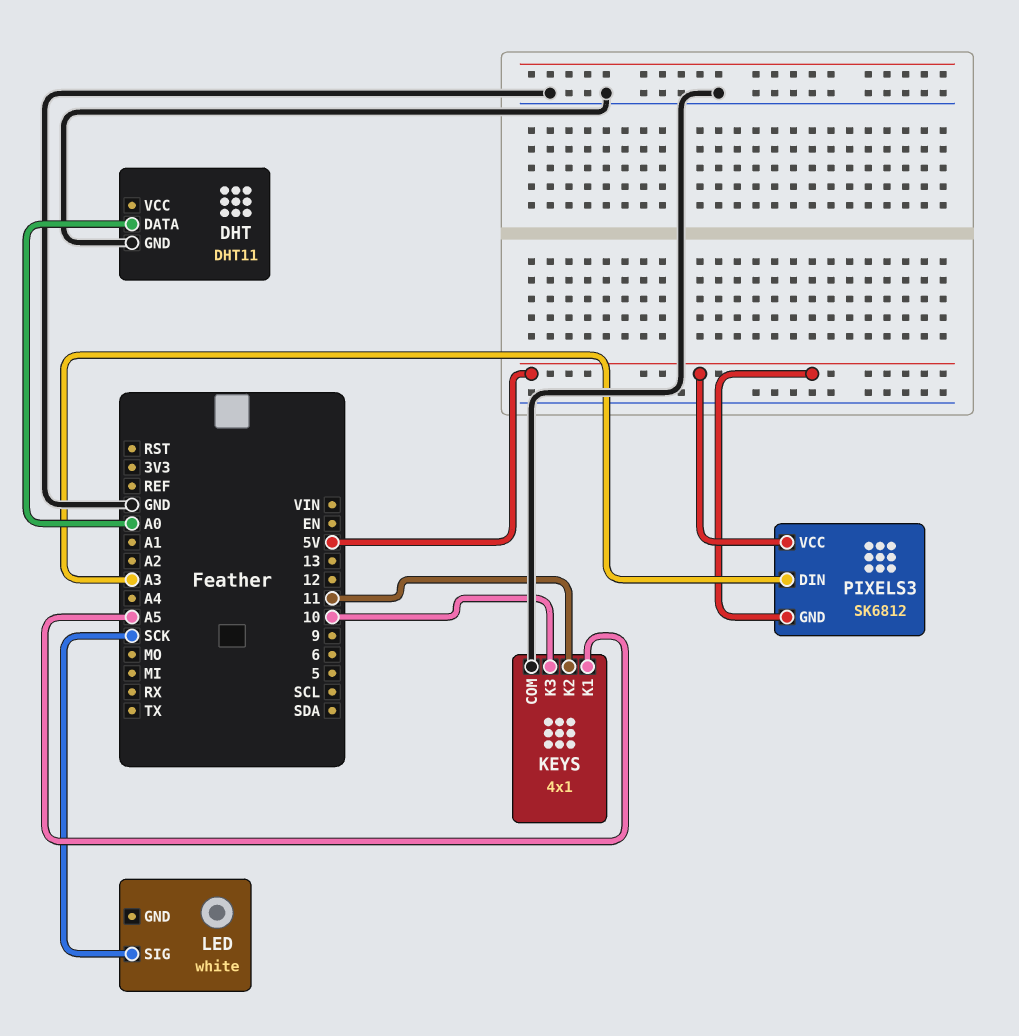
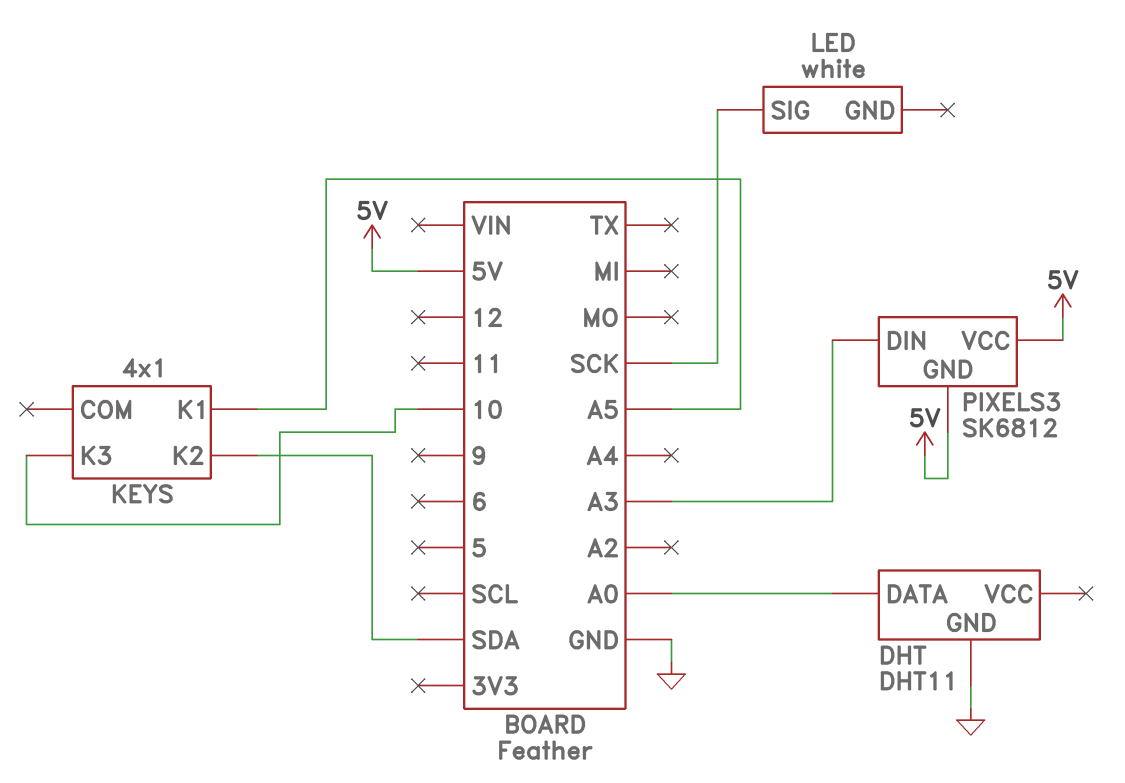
KEYS pin COM: GND -> none
KEYS pin K2: 11 -> SDA

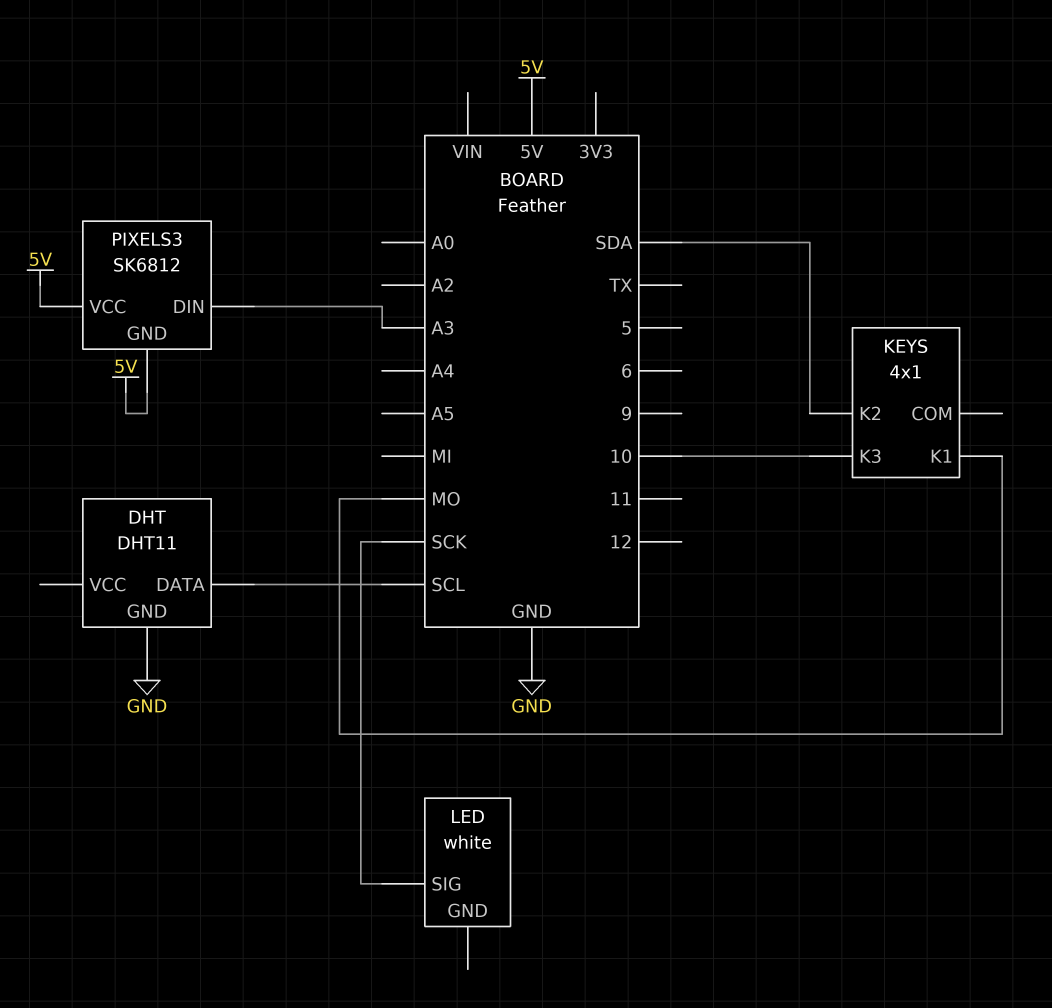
DHT pin DATA: A0 -> SCL
KEYS pin K1: A5 -> MO

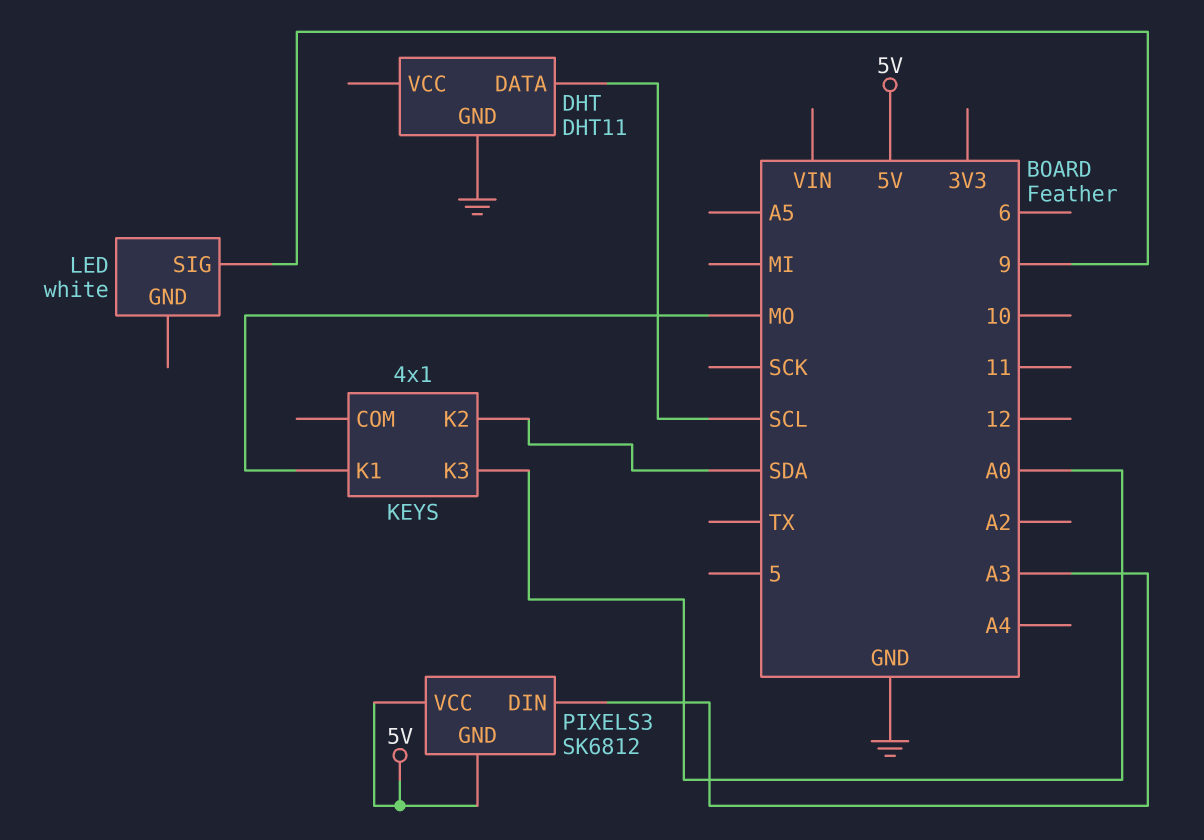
KEYS pin K3: 10 -> A0
LED pin SIG: SCK -> 9

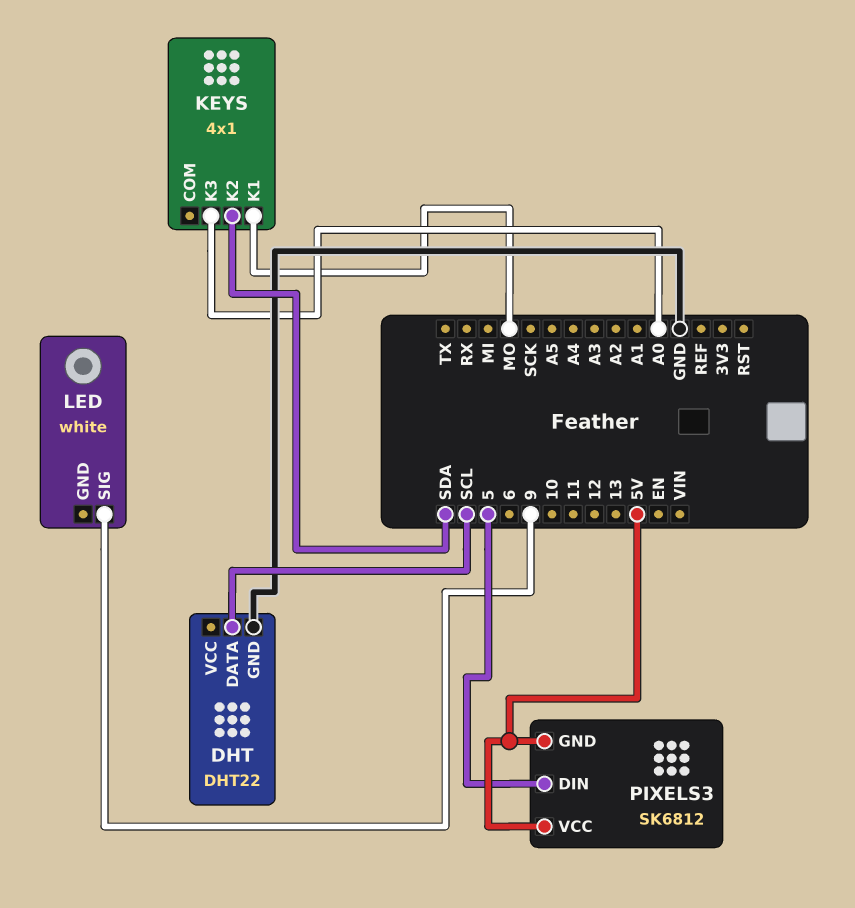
DHT: DHT11 -> DHT22
PIXELS3 pin DIN: A3 -> 5

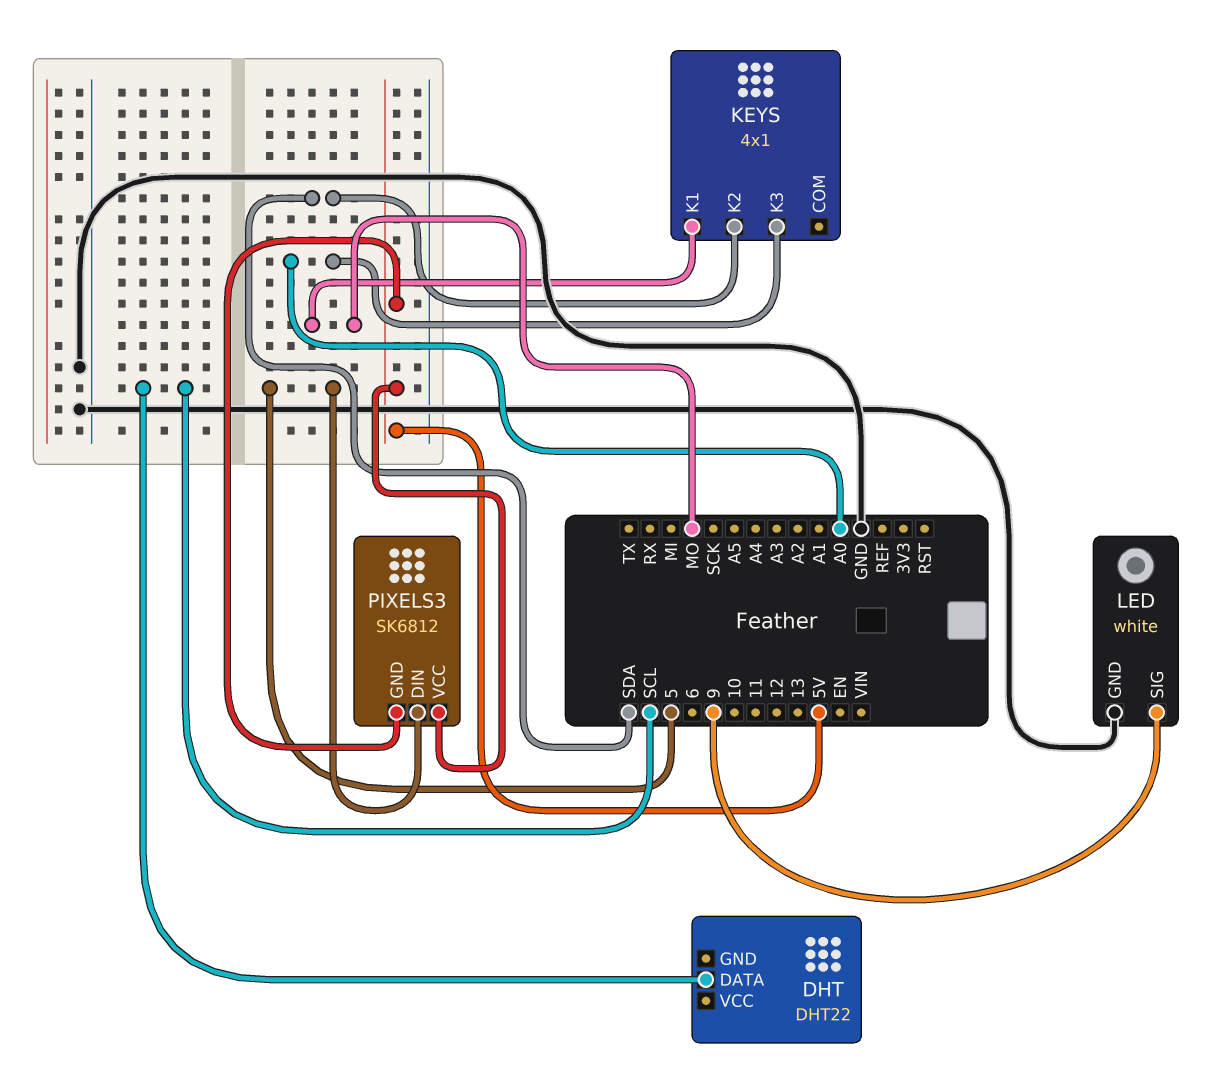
DHT pin GND: GND -> none
LED pin GND: none -> GND

